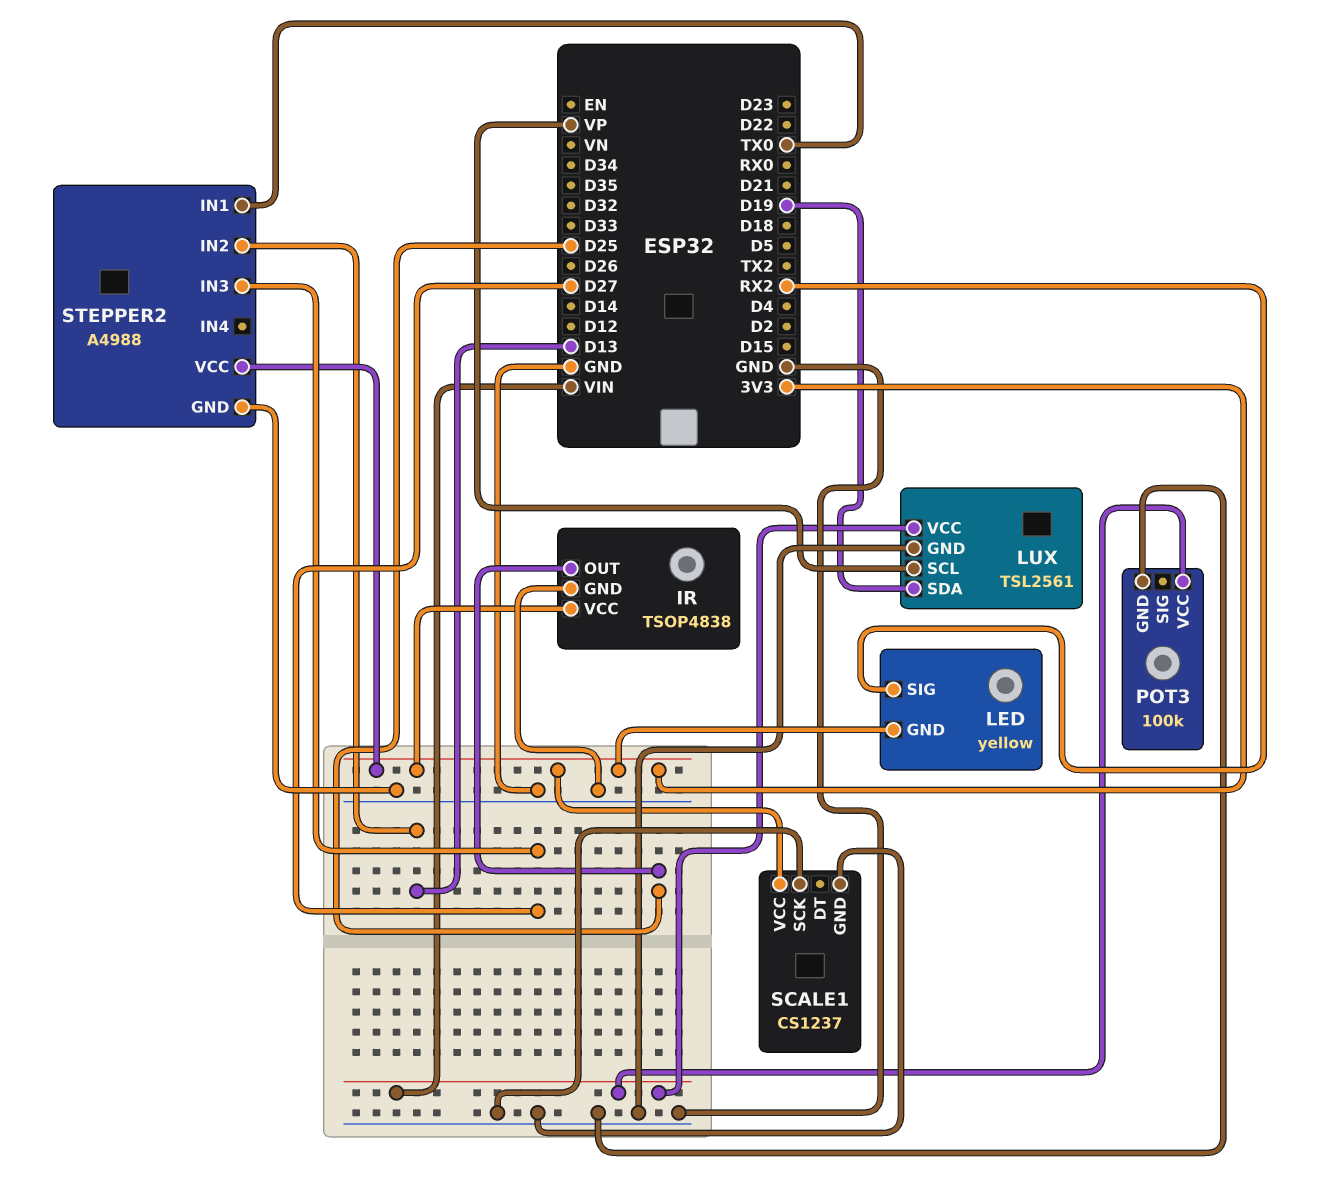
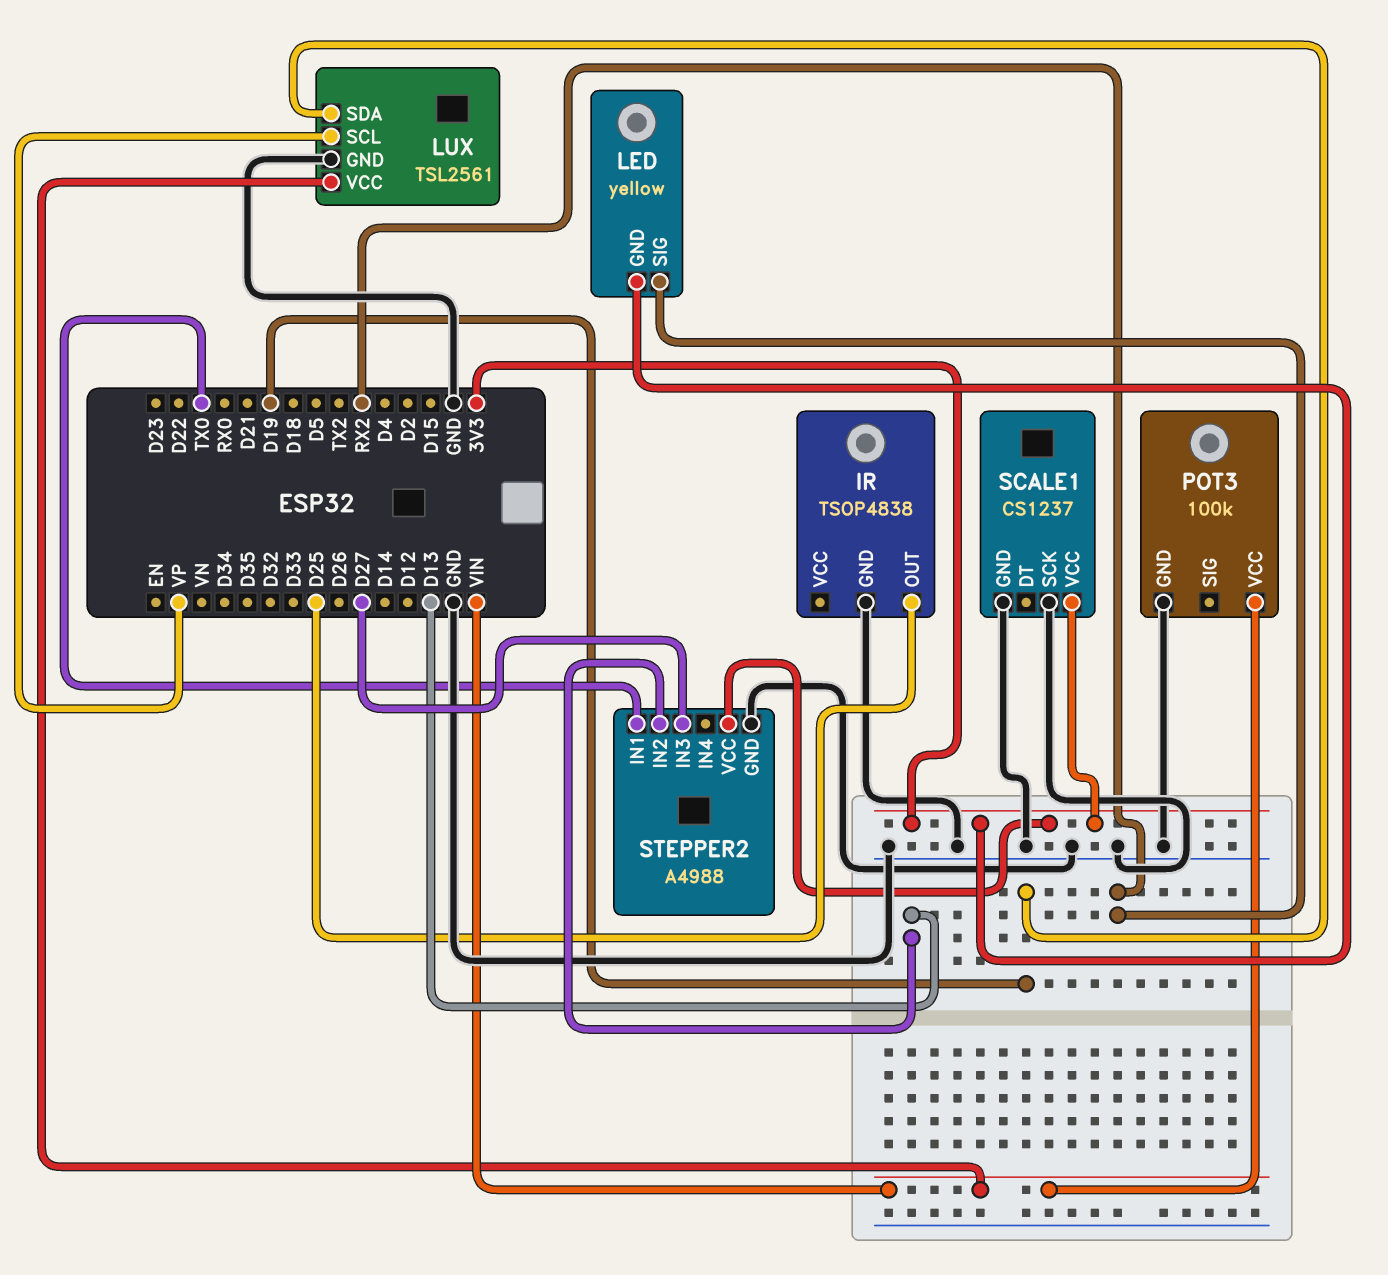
IR pin VCC: 3V3 -> none

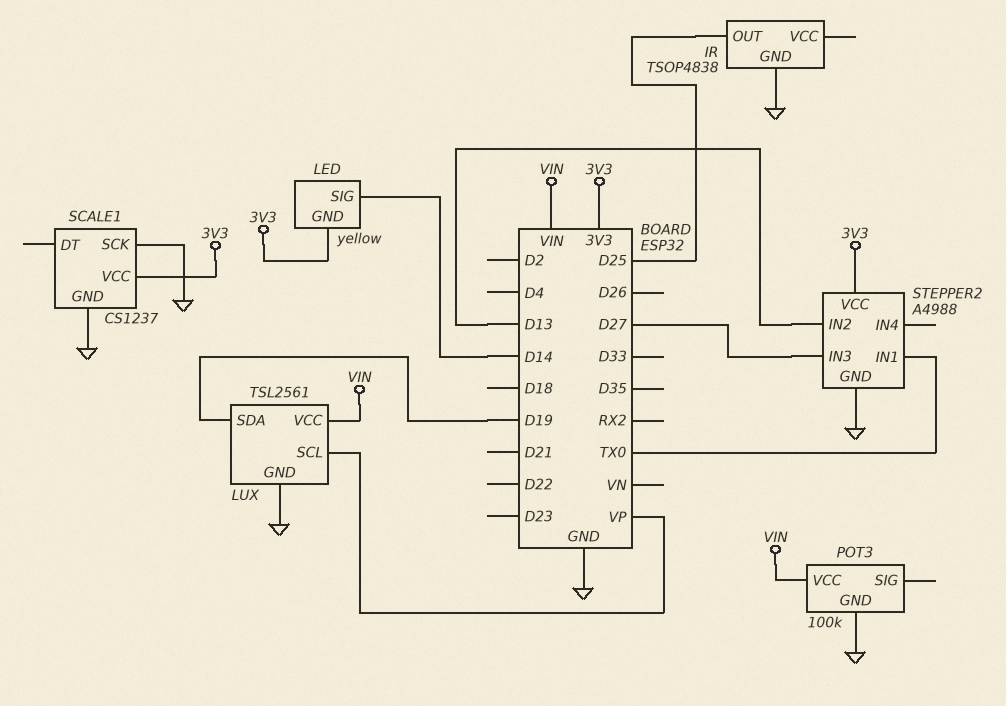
LED pin SIG: RX2 -> D14

